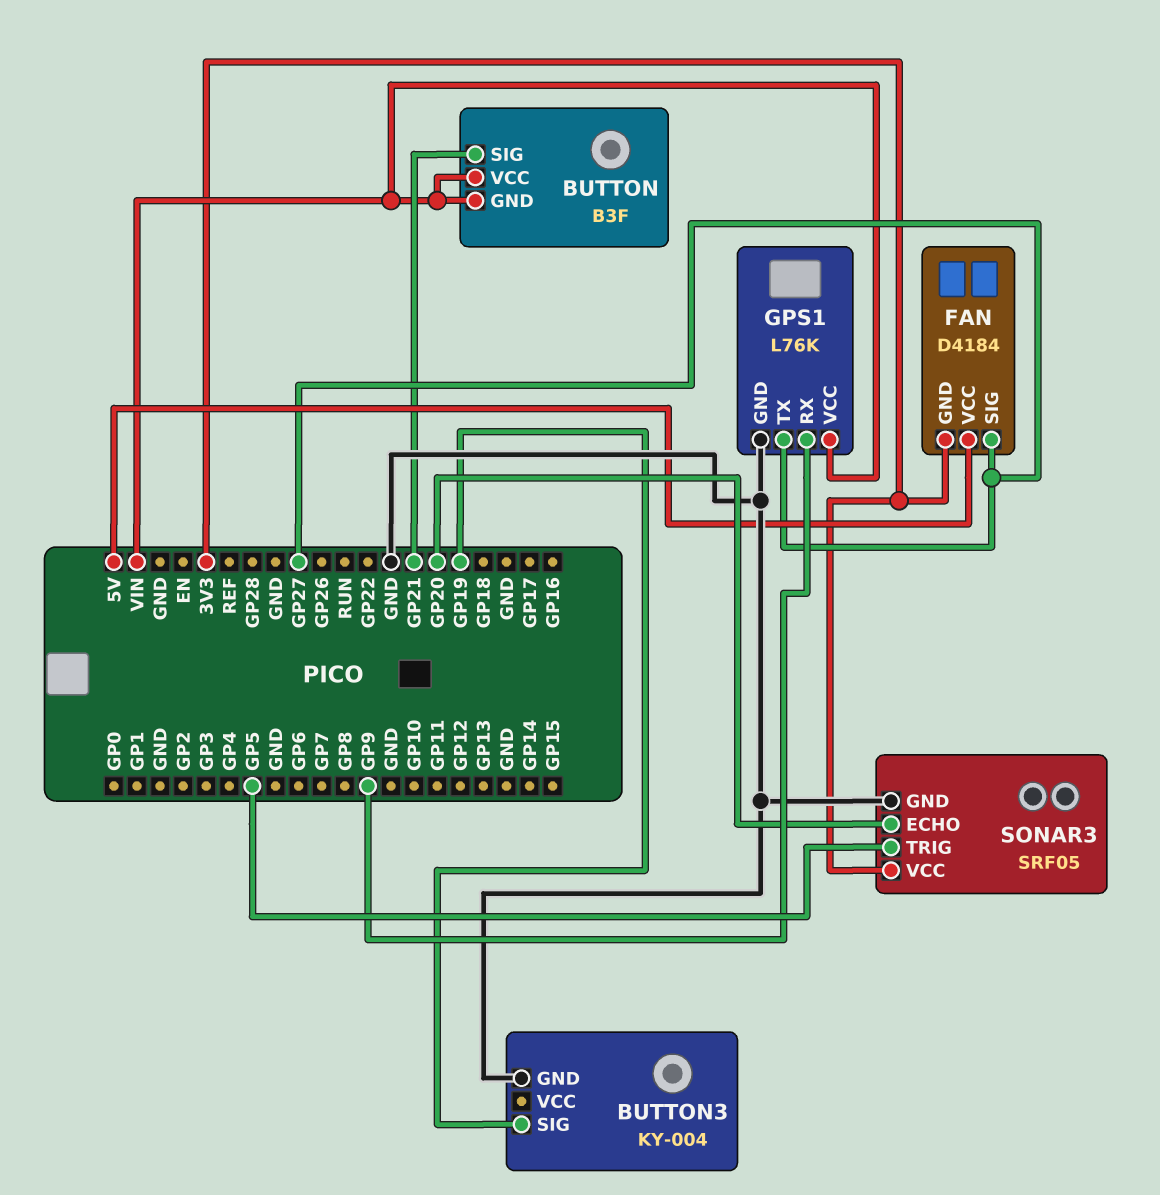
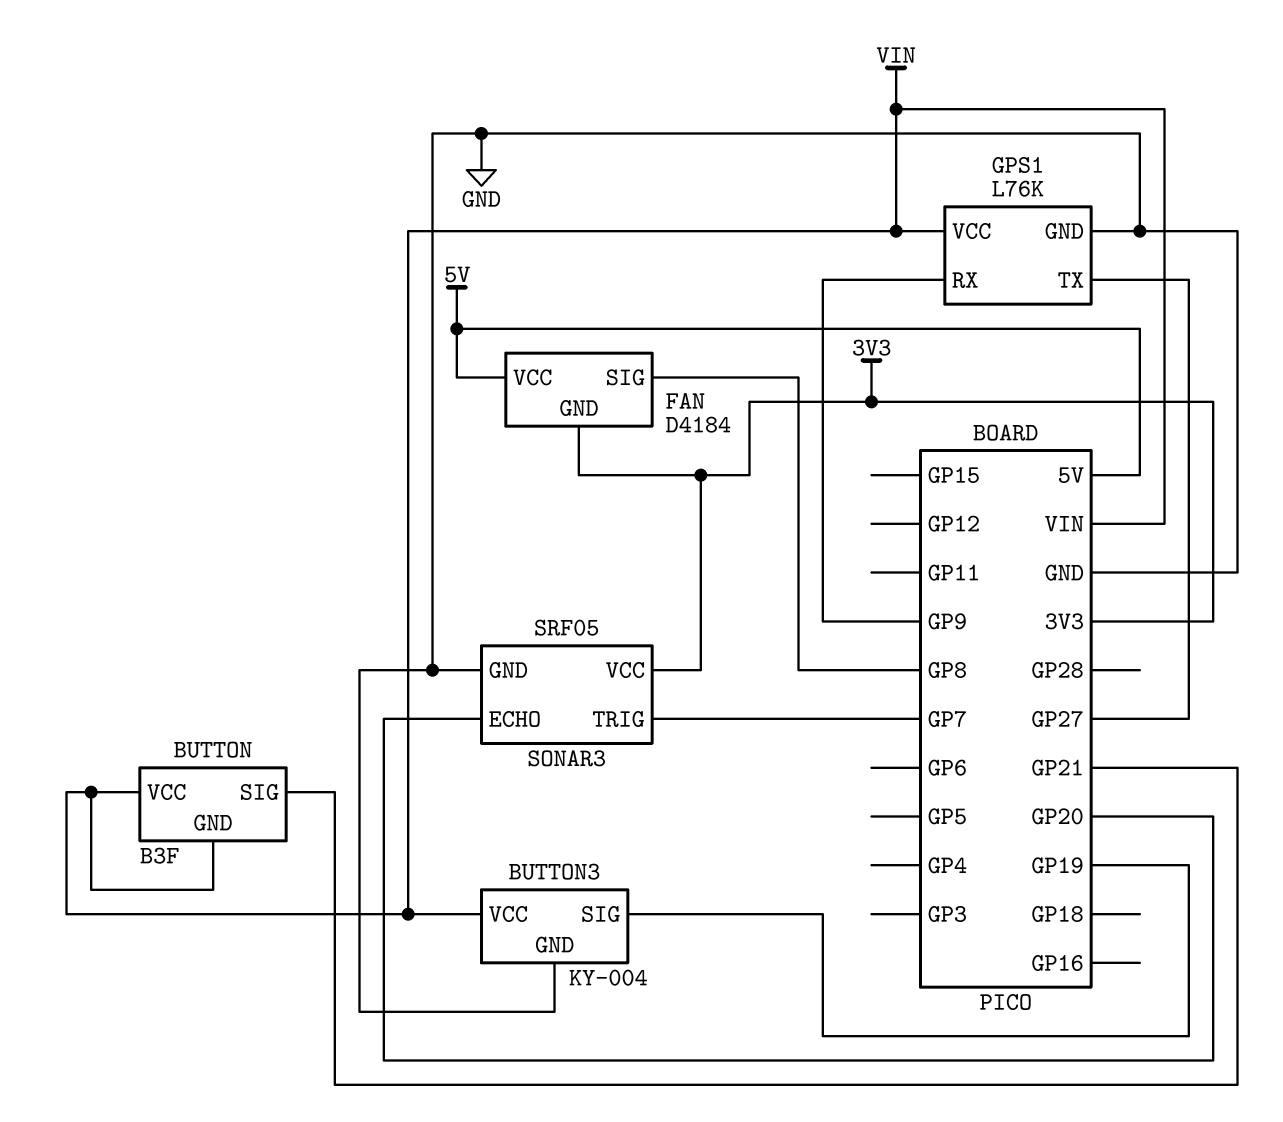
BUTTON3 pin VCC: none -> VIN
FAN pin SIG: GP27 -> GP8
SONAR3 pin TRIG: GP5 -> GP7

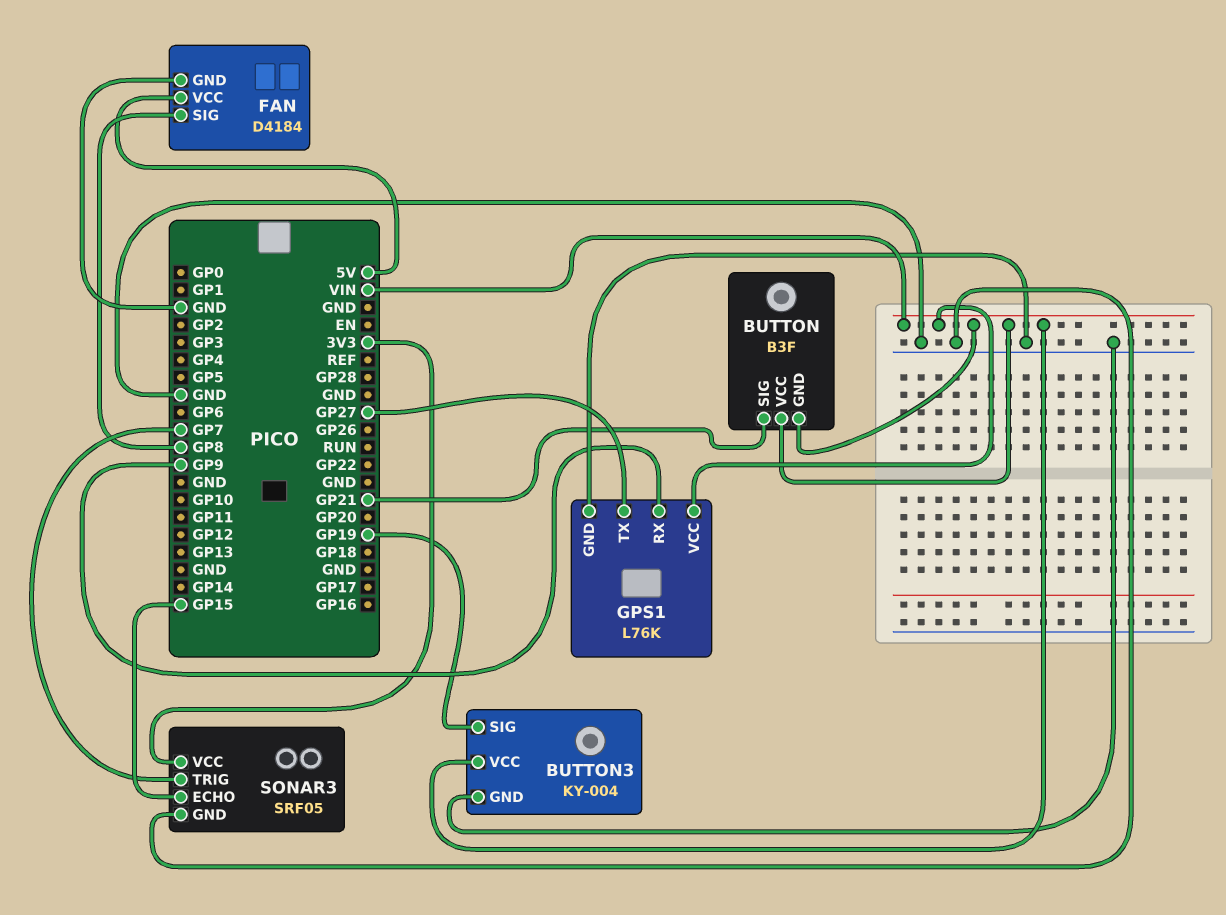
FAN pin GND: 3V3 -> GND
SONAR3 pin ECHO: GP20 -> GP15

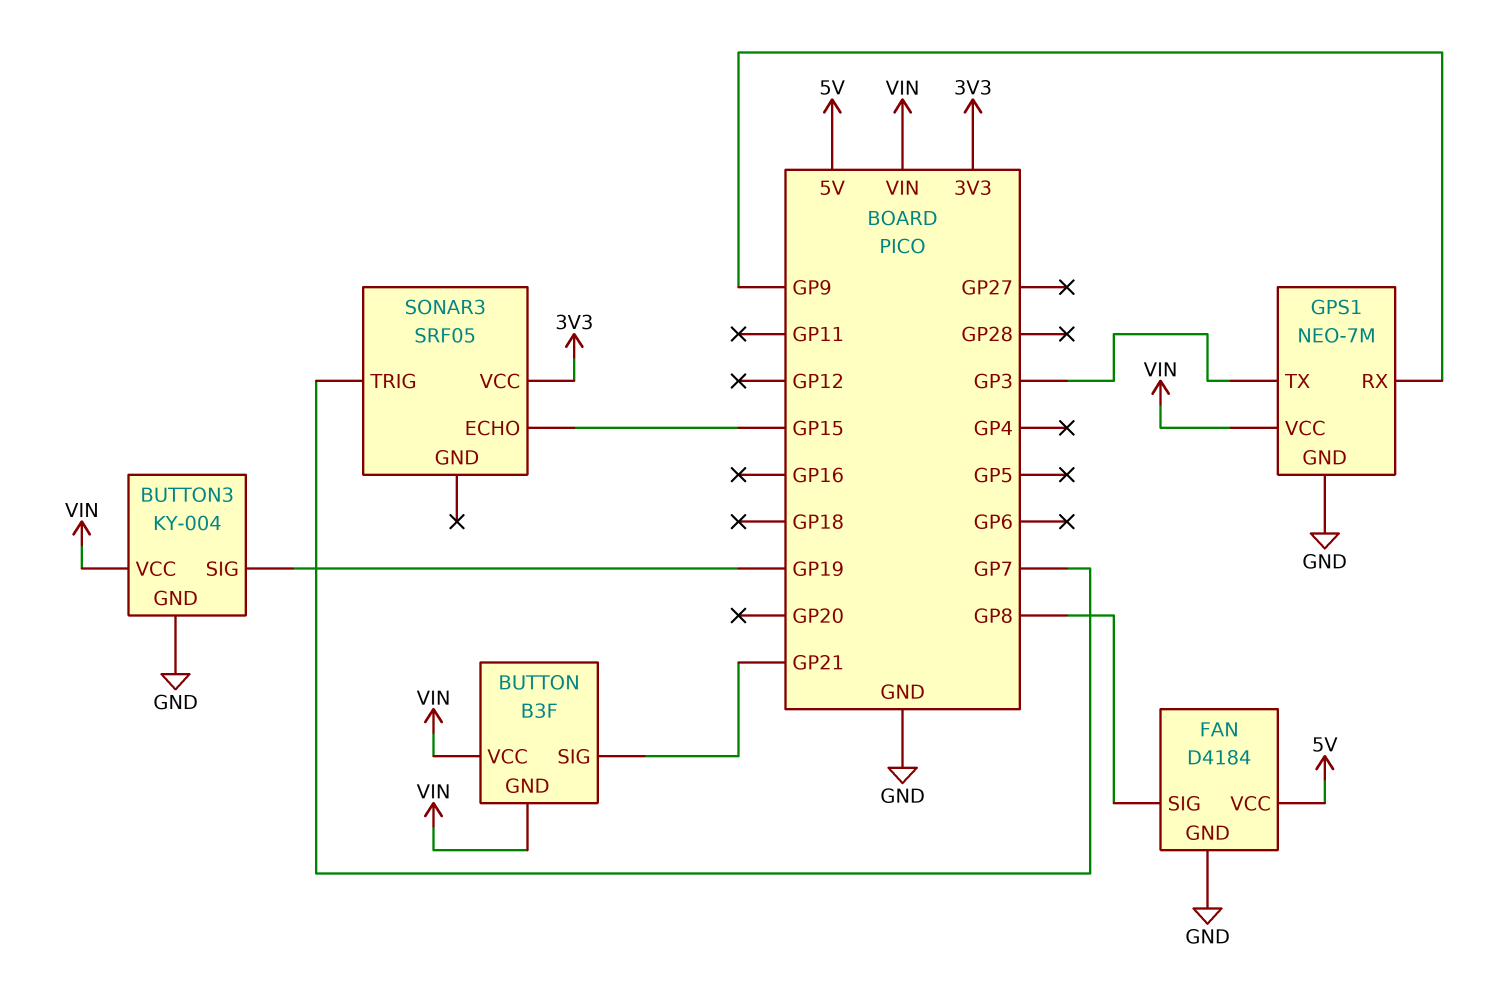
GPS1: L76K -> NEO-7M
GPS1 pin TX: GP27 -> GP3
SONAR3 pin GND: GND -> none

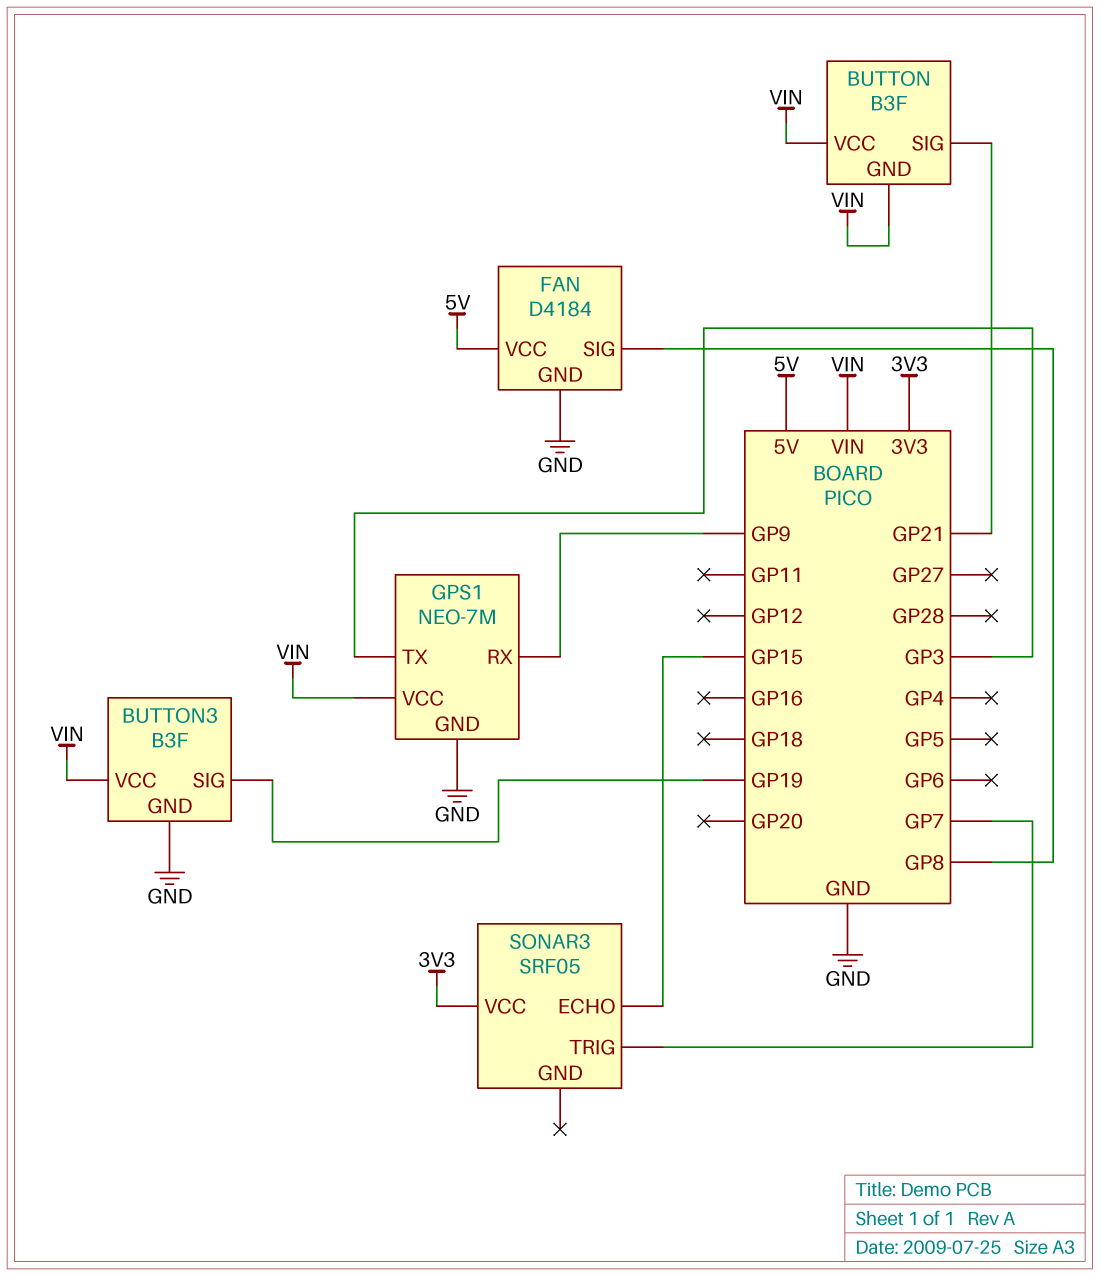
BUTTON3: KY-004 -> B3F

